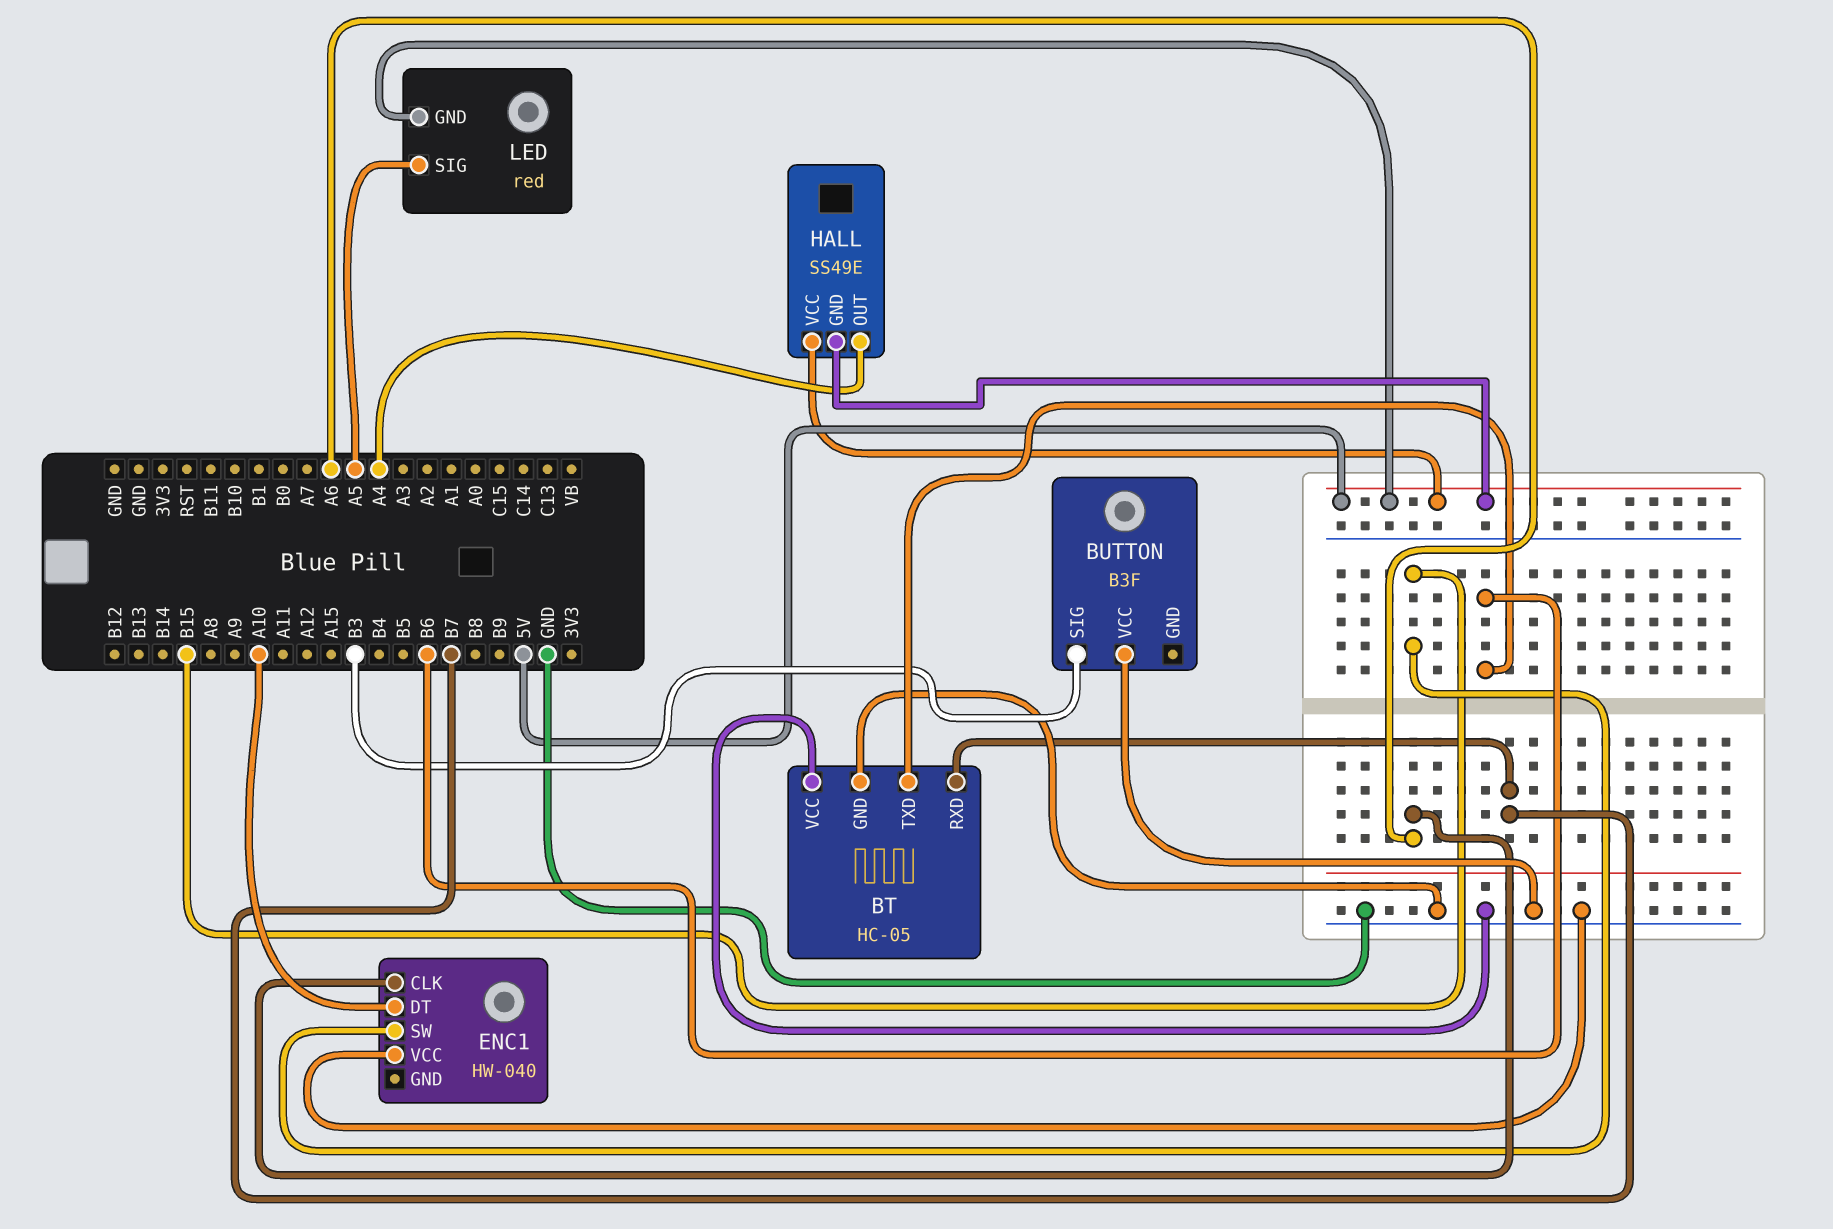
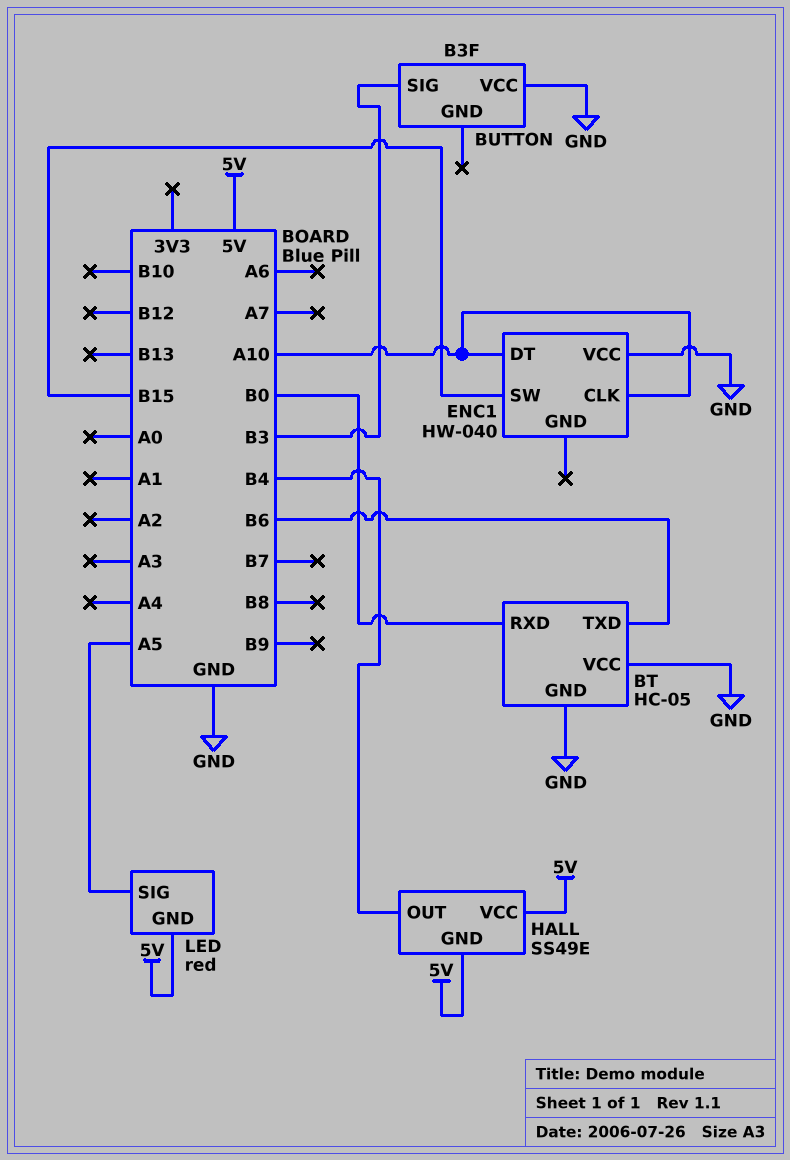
BT pin RXD: B7 -> B0
ENC1 pin CLK: A6 -> A10
HALL pin OUT: A4 -> B4

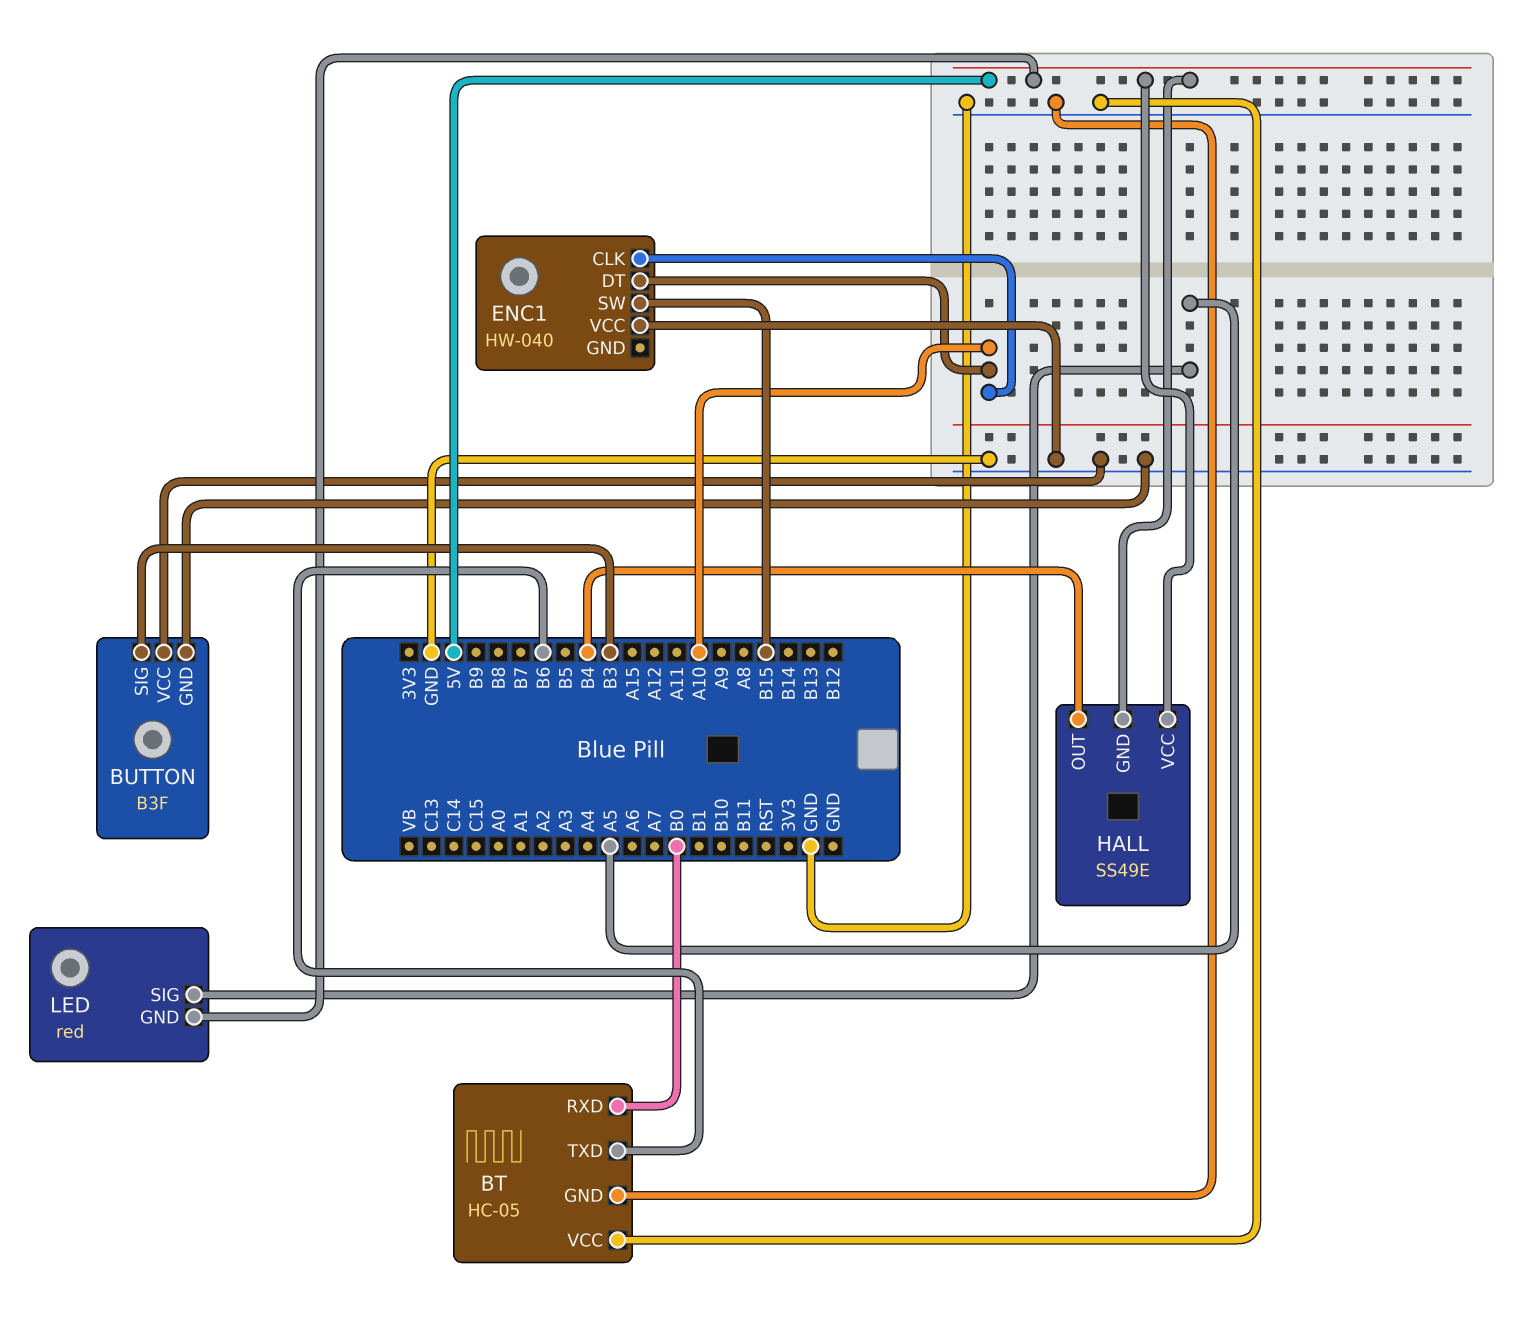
BUTTON pin GND: none -> GND

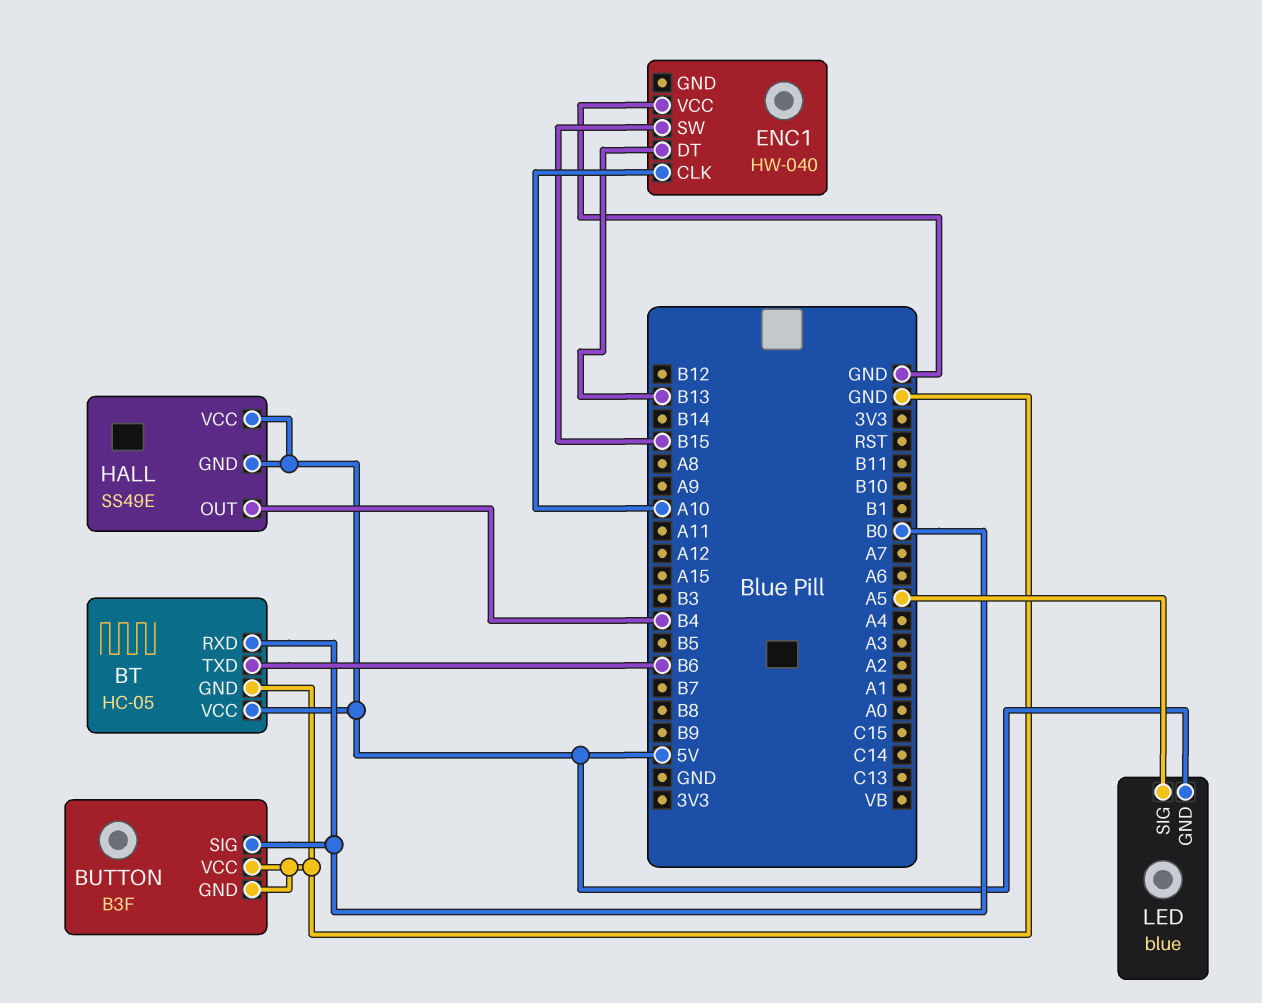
BT pin VCC: GND -> 5V
BUTTON pin SIG: B3 -> B0
ENC1 pin DT: A10 -> B13
LED: red -> blue

